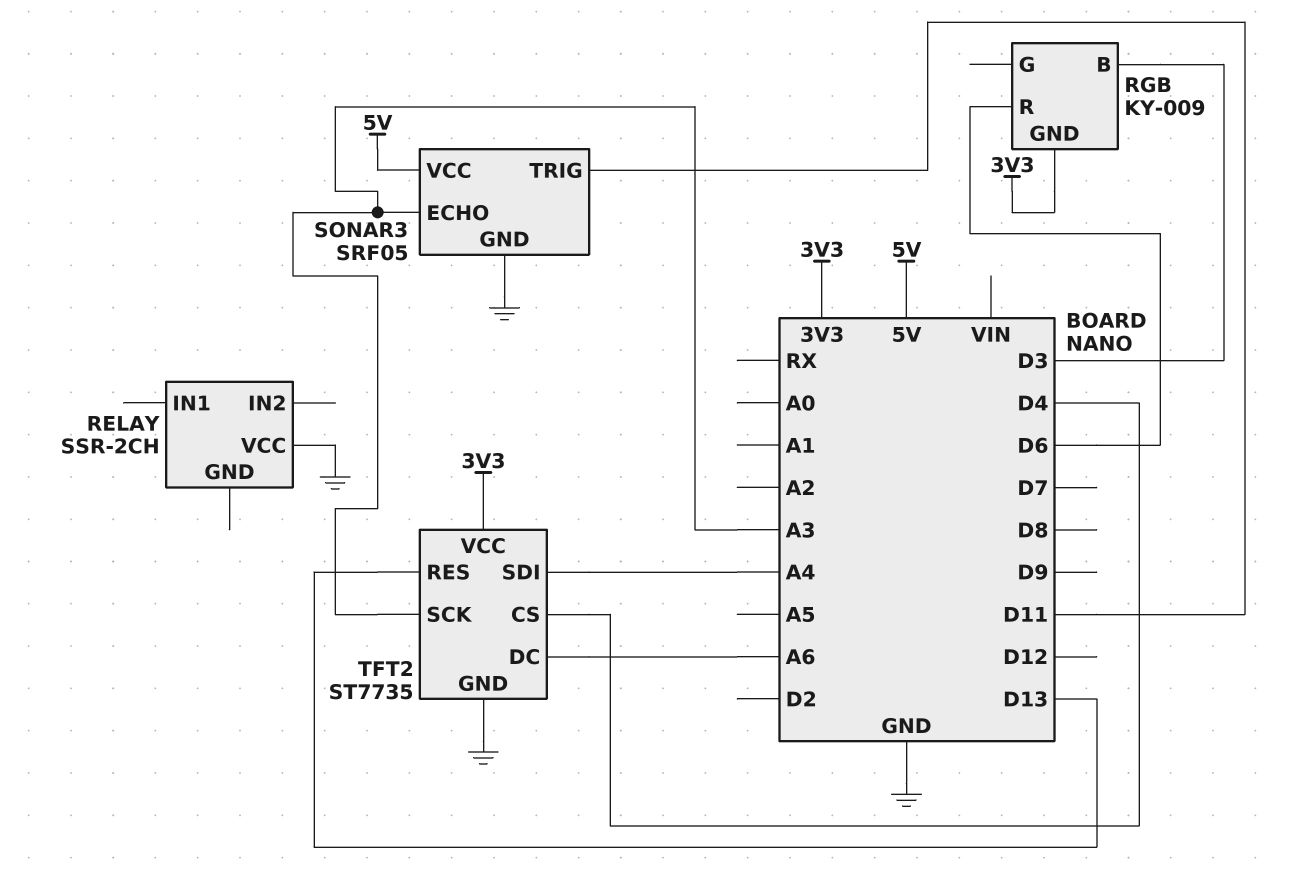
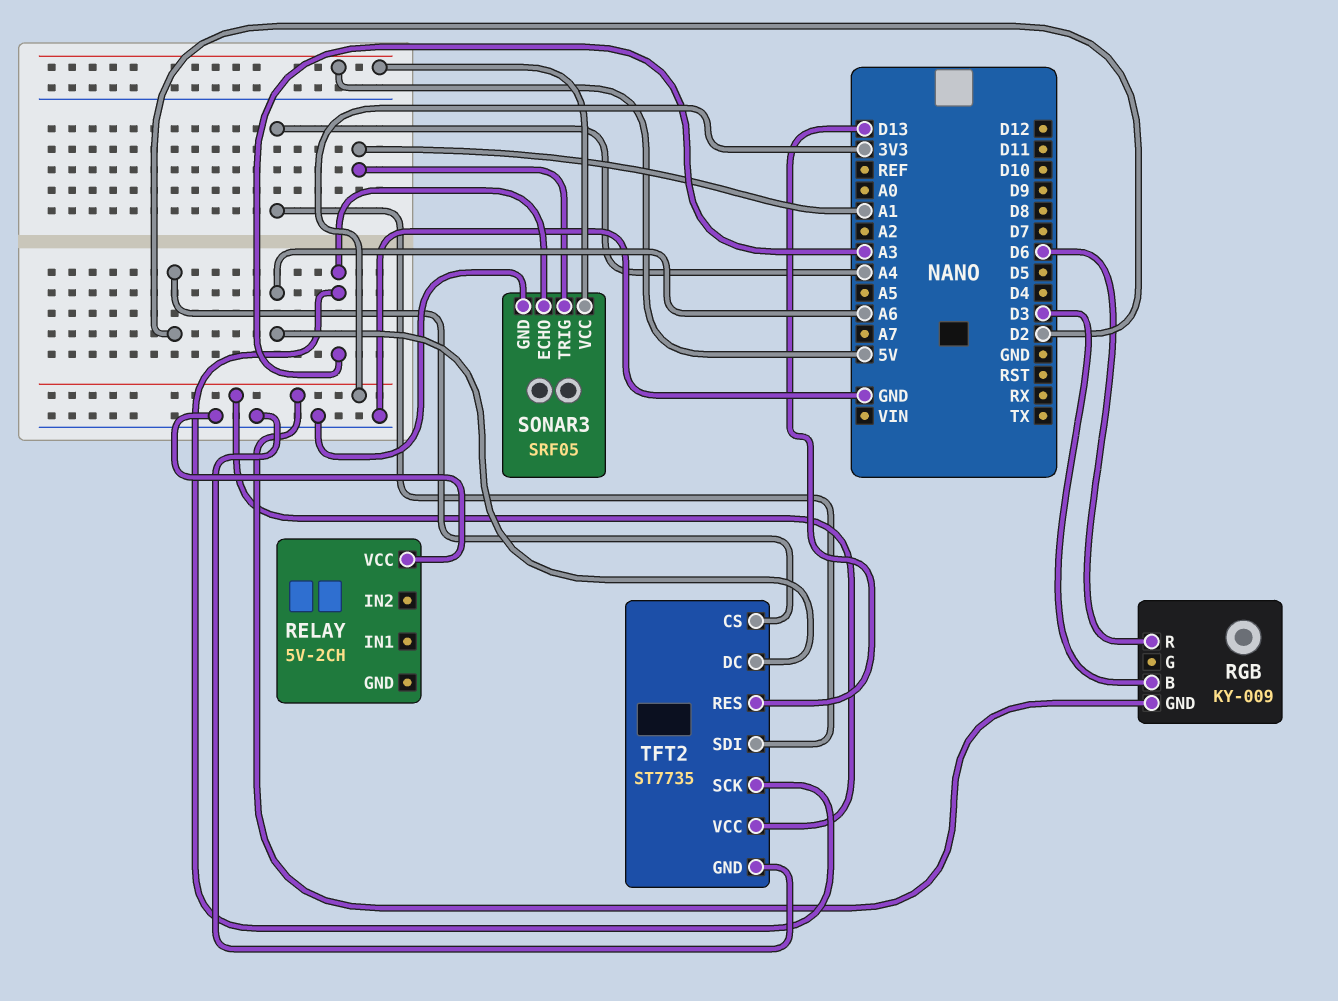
RELAY: SSR-2CH -> 5V-2CH
SONAR3 pin TRIG: D11 -> A1
TFT2 pin CS: D4 -> D2

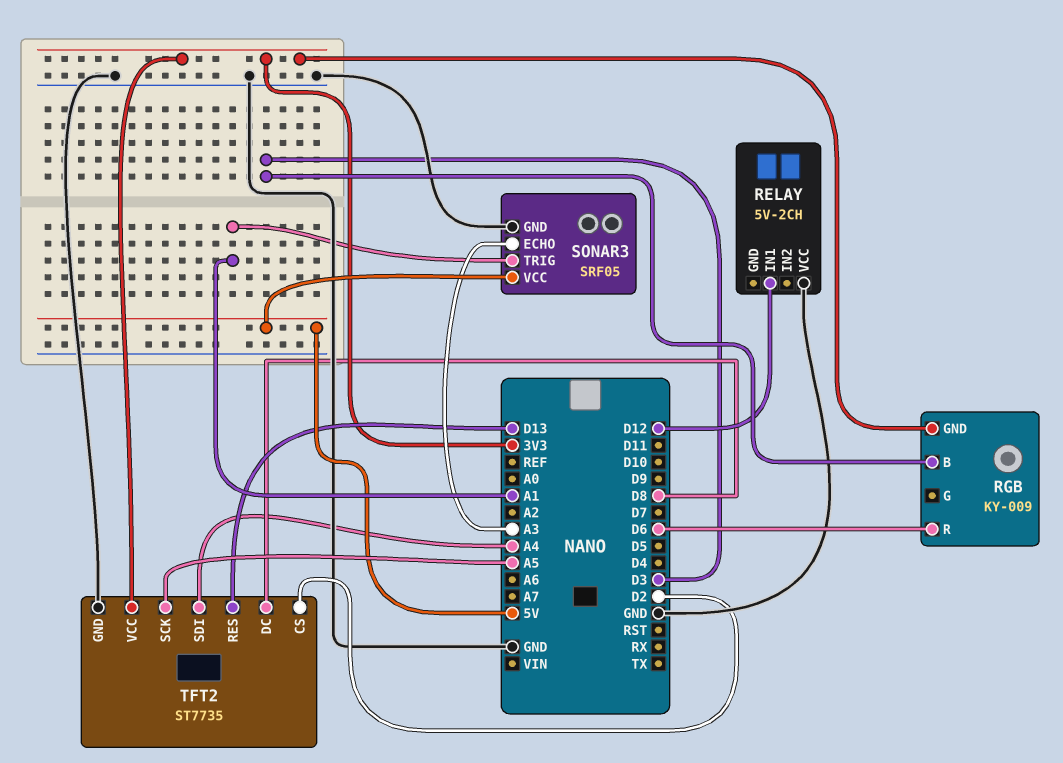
RELAY pin IN1: none -> D12
TFT2 pin DC: A6 -> D8
TFT2 pin SCK: A3 -> A5

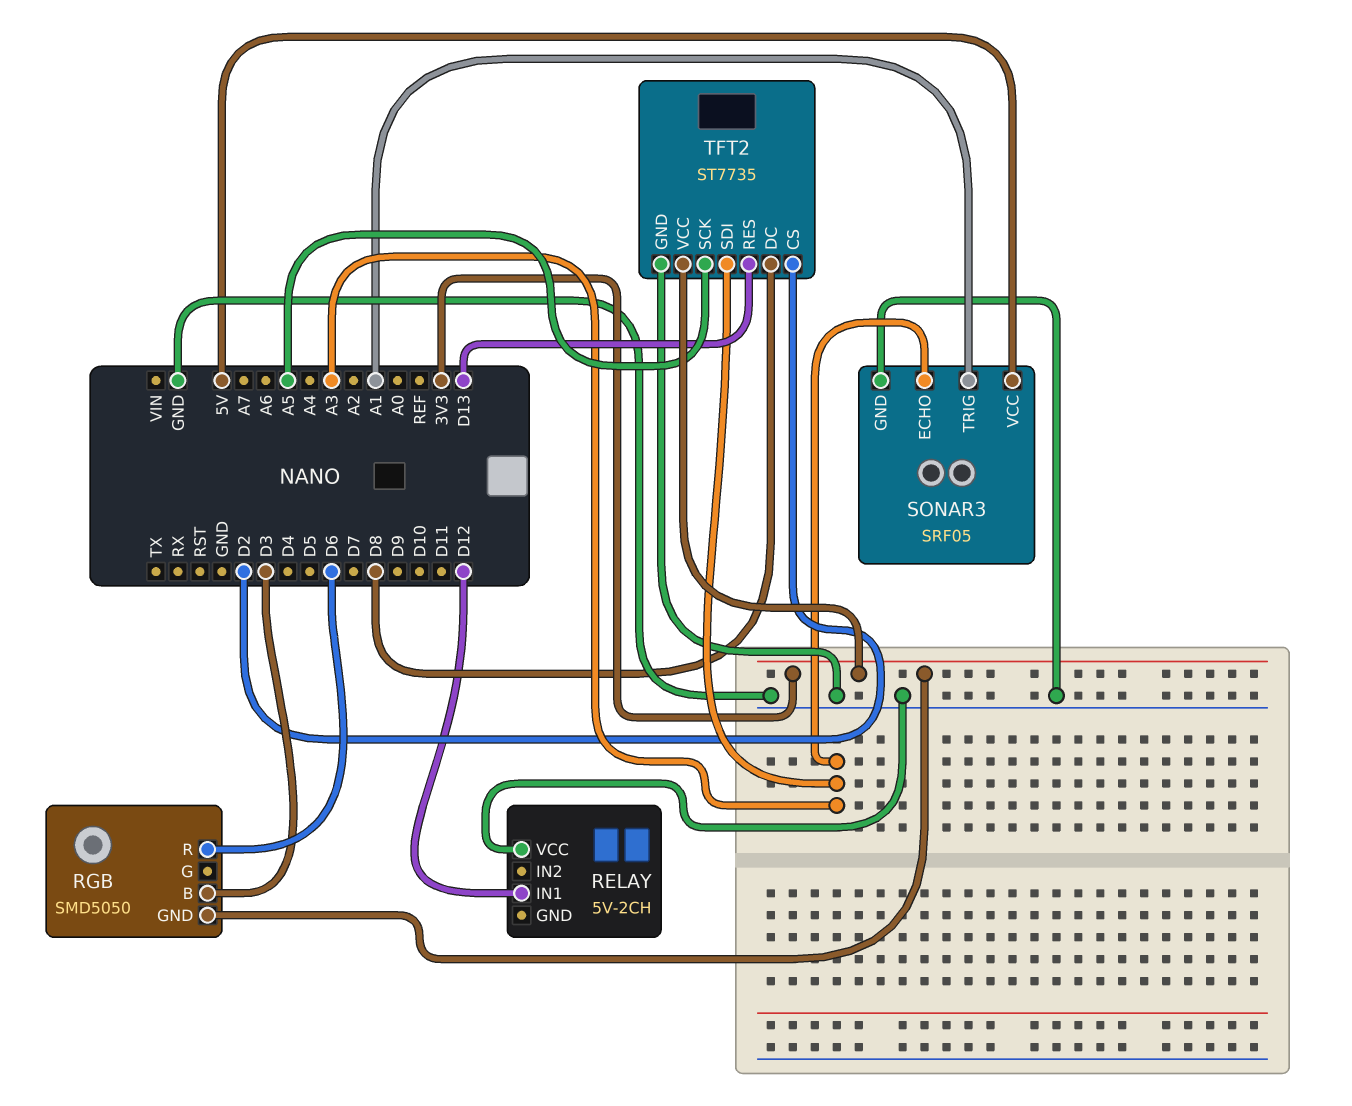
RGB: KY-009 -> SMD5050
TFT2 pin SDI: A4 -> A3

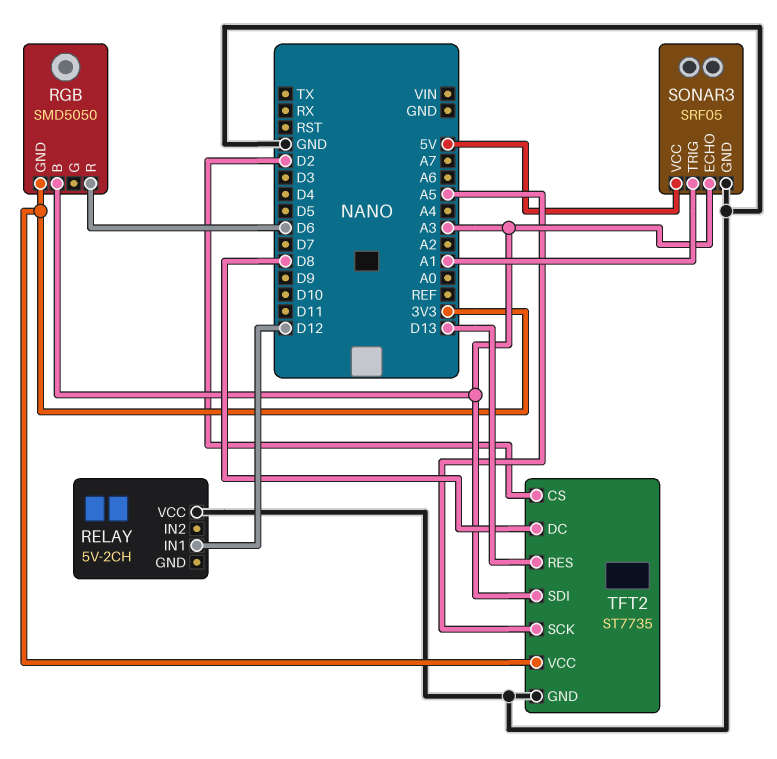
RGB pin B: D3 -> A3

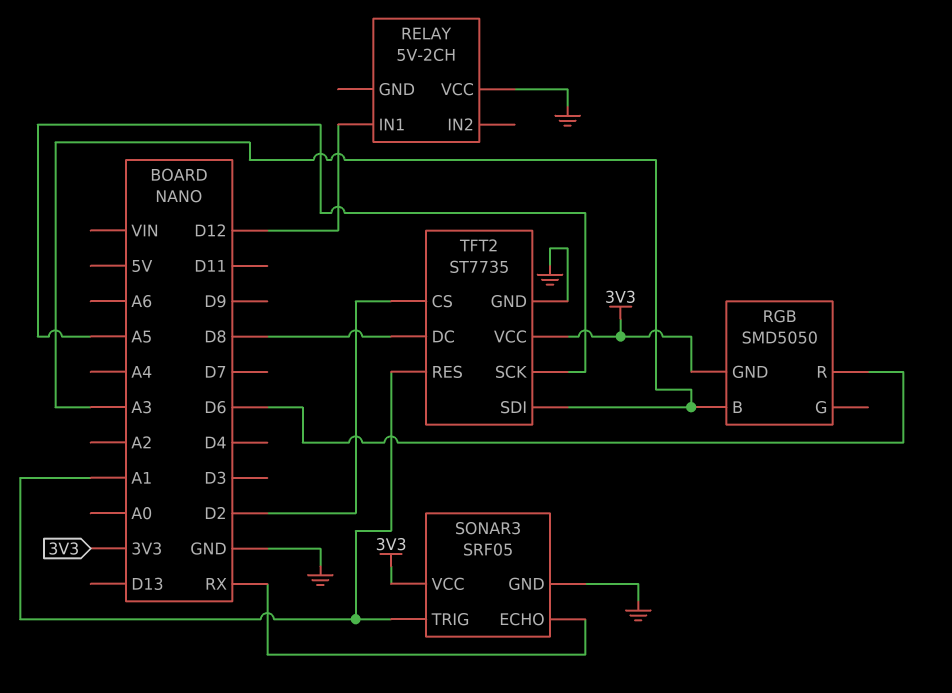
SONAR3 pin ECHO: A3 -> RX
SONAR3 pin VCC: 5V -> 3V3
TFT2 pin RES: D13 -> A1

